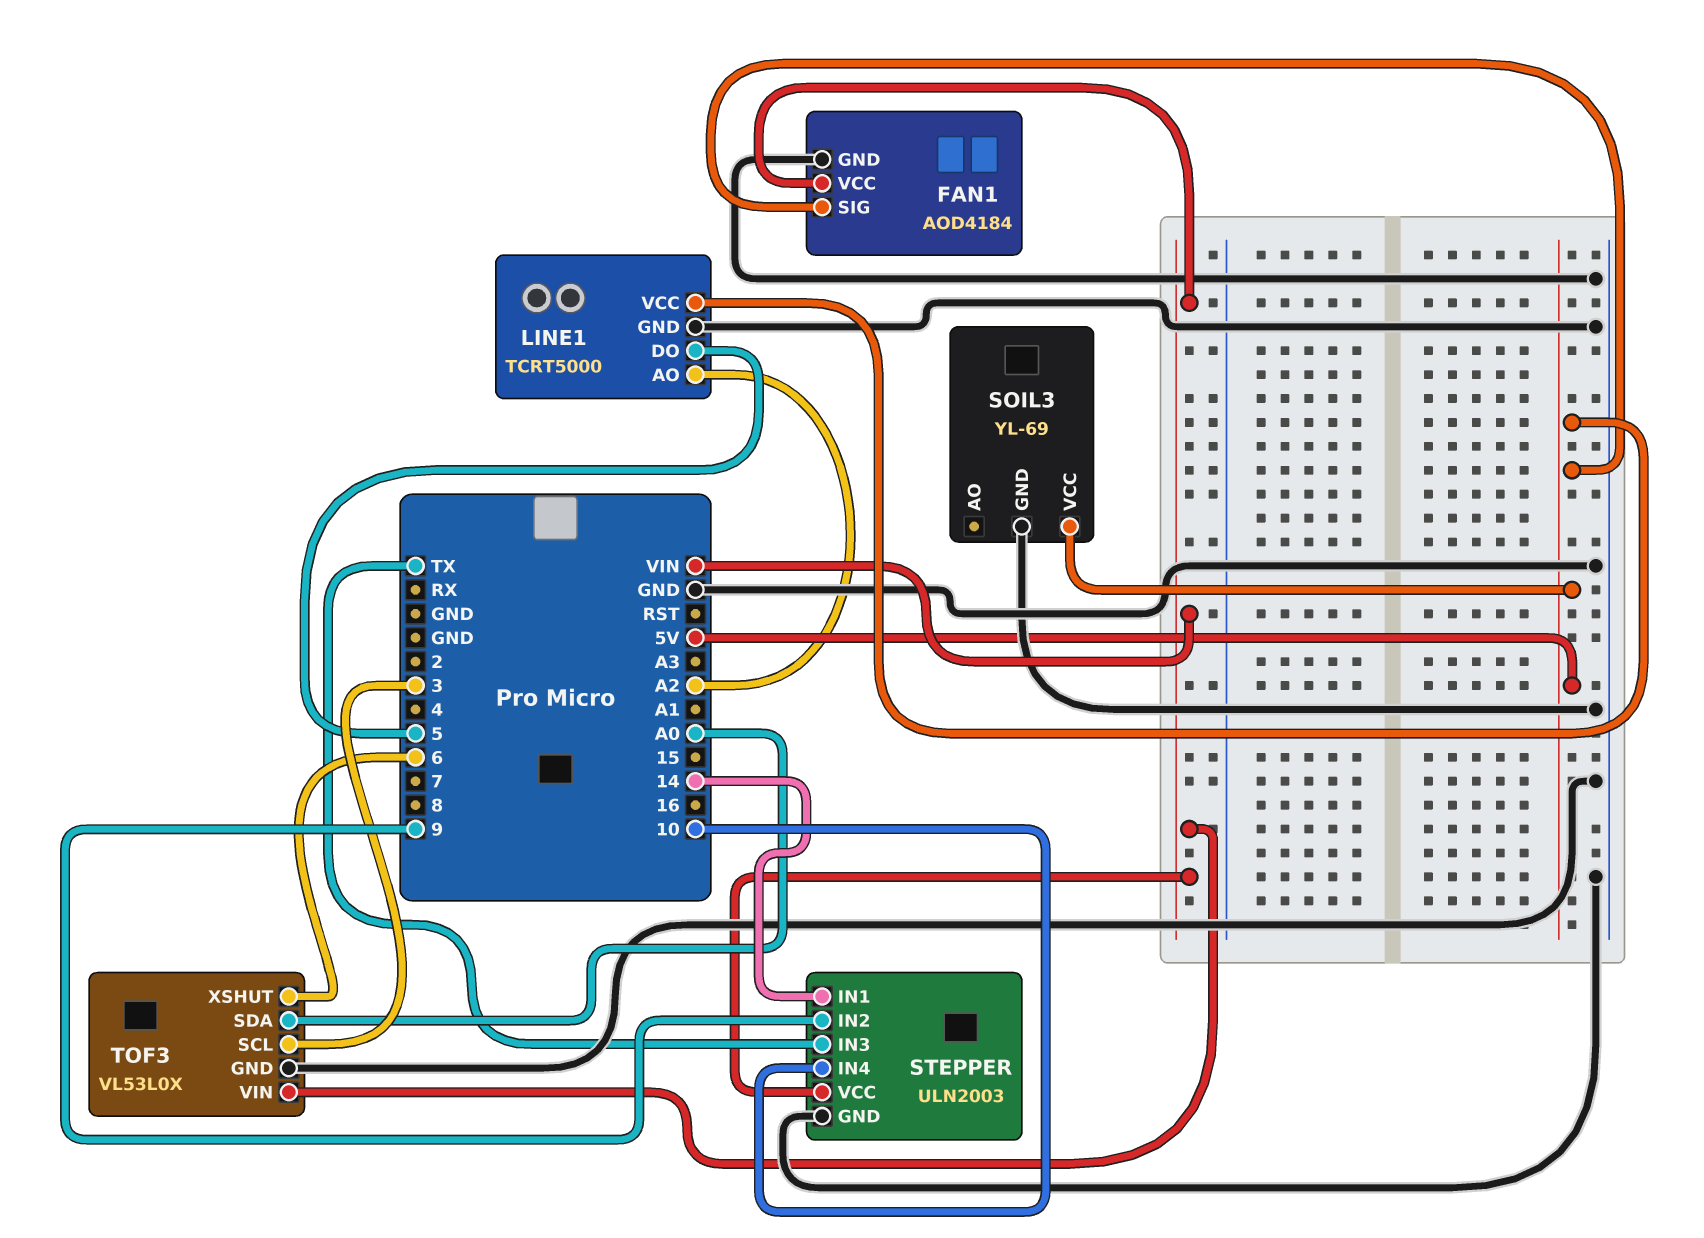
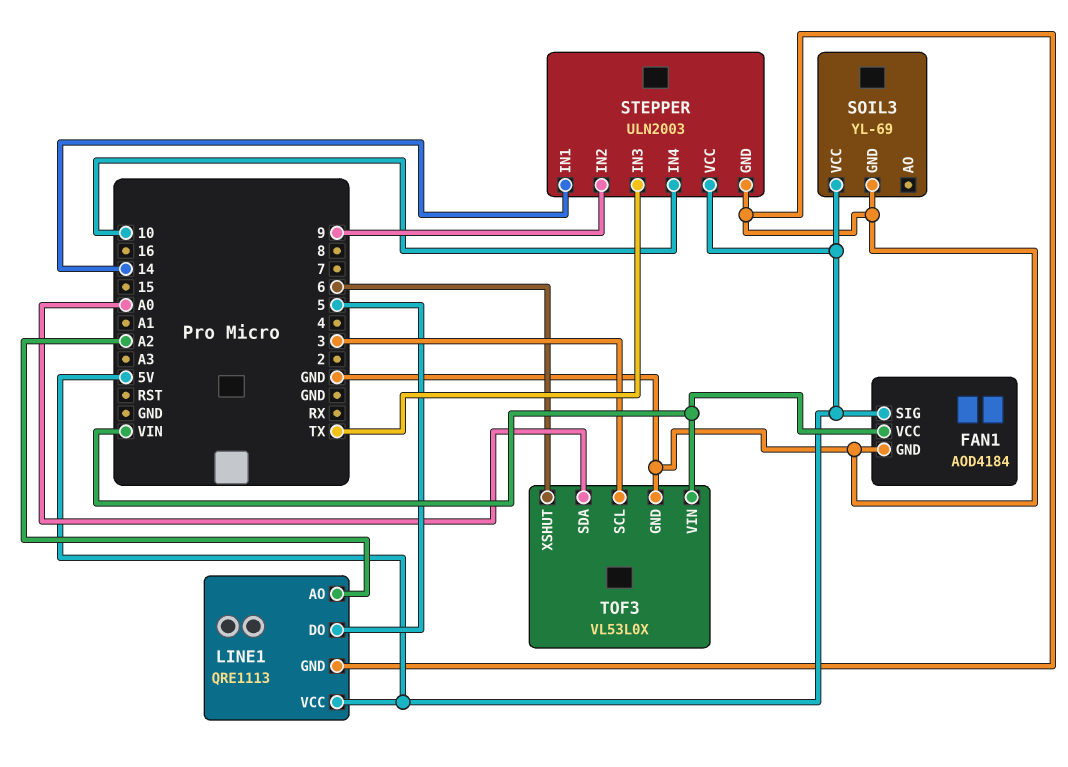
LINE1: TCRT5000 -> QRE1113
STEPPER pin VCC: VIN -> 5V

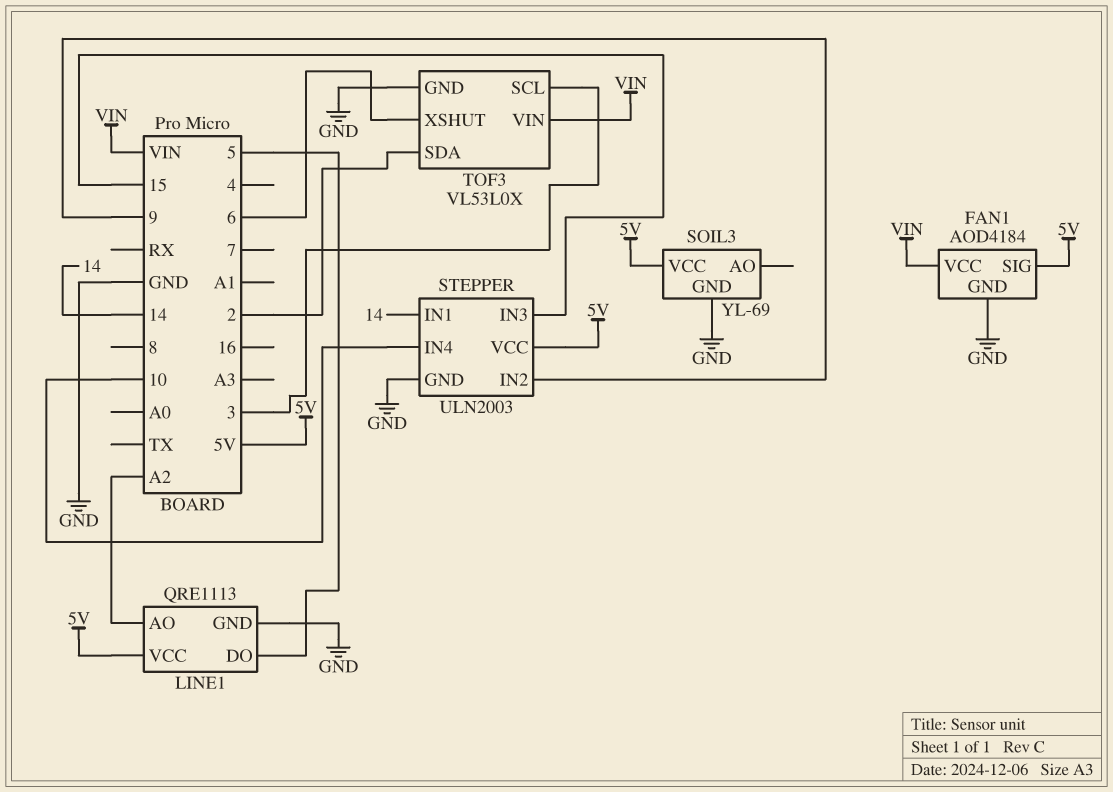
STEPPER pin IN3: TX -> 15
TOF3 pin SDA: A0 -> 2

